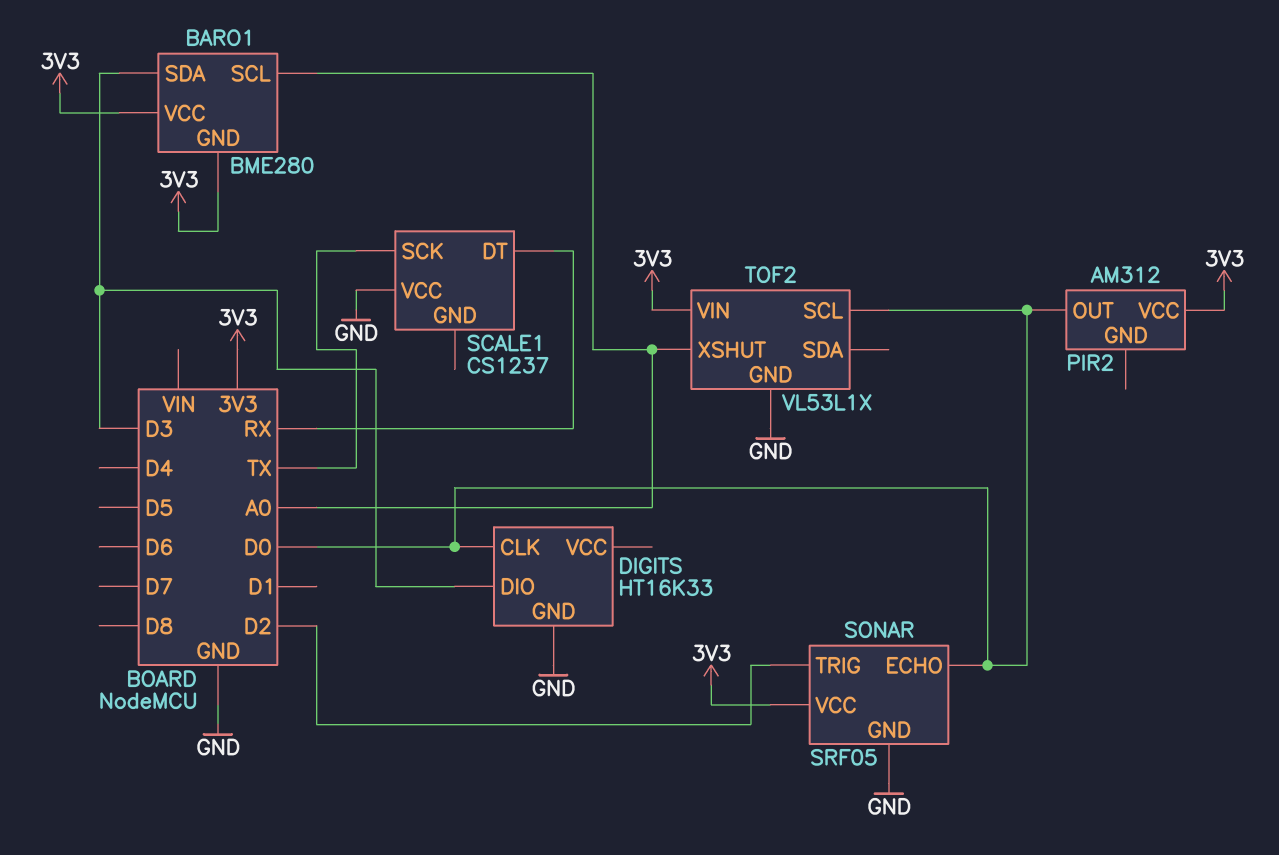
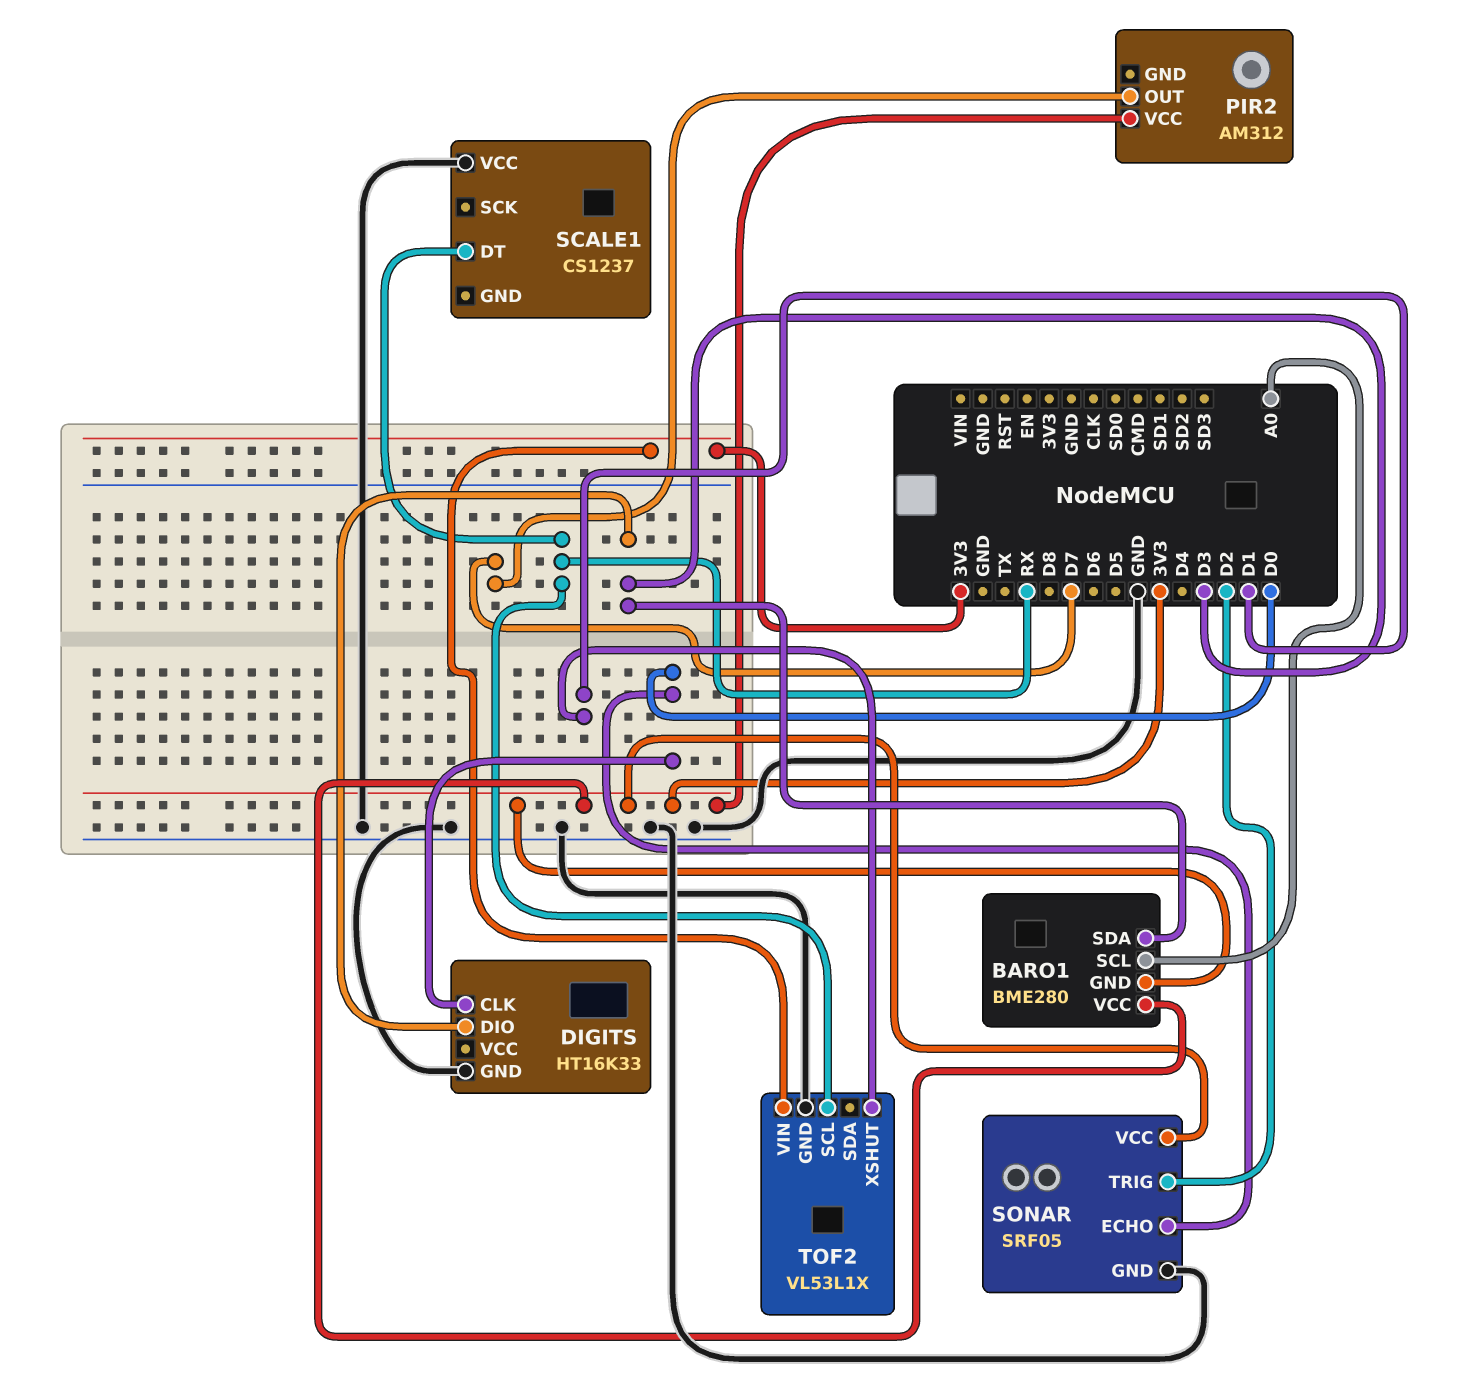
PIR2 pin OUT: D0 -> D7
SCALE1 pin SCK: TX -> none
TOF2 pin SCL: D0 -> RX
TOF2 pin XSHUT: A0 -> D1

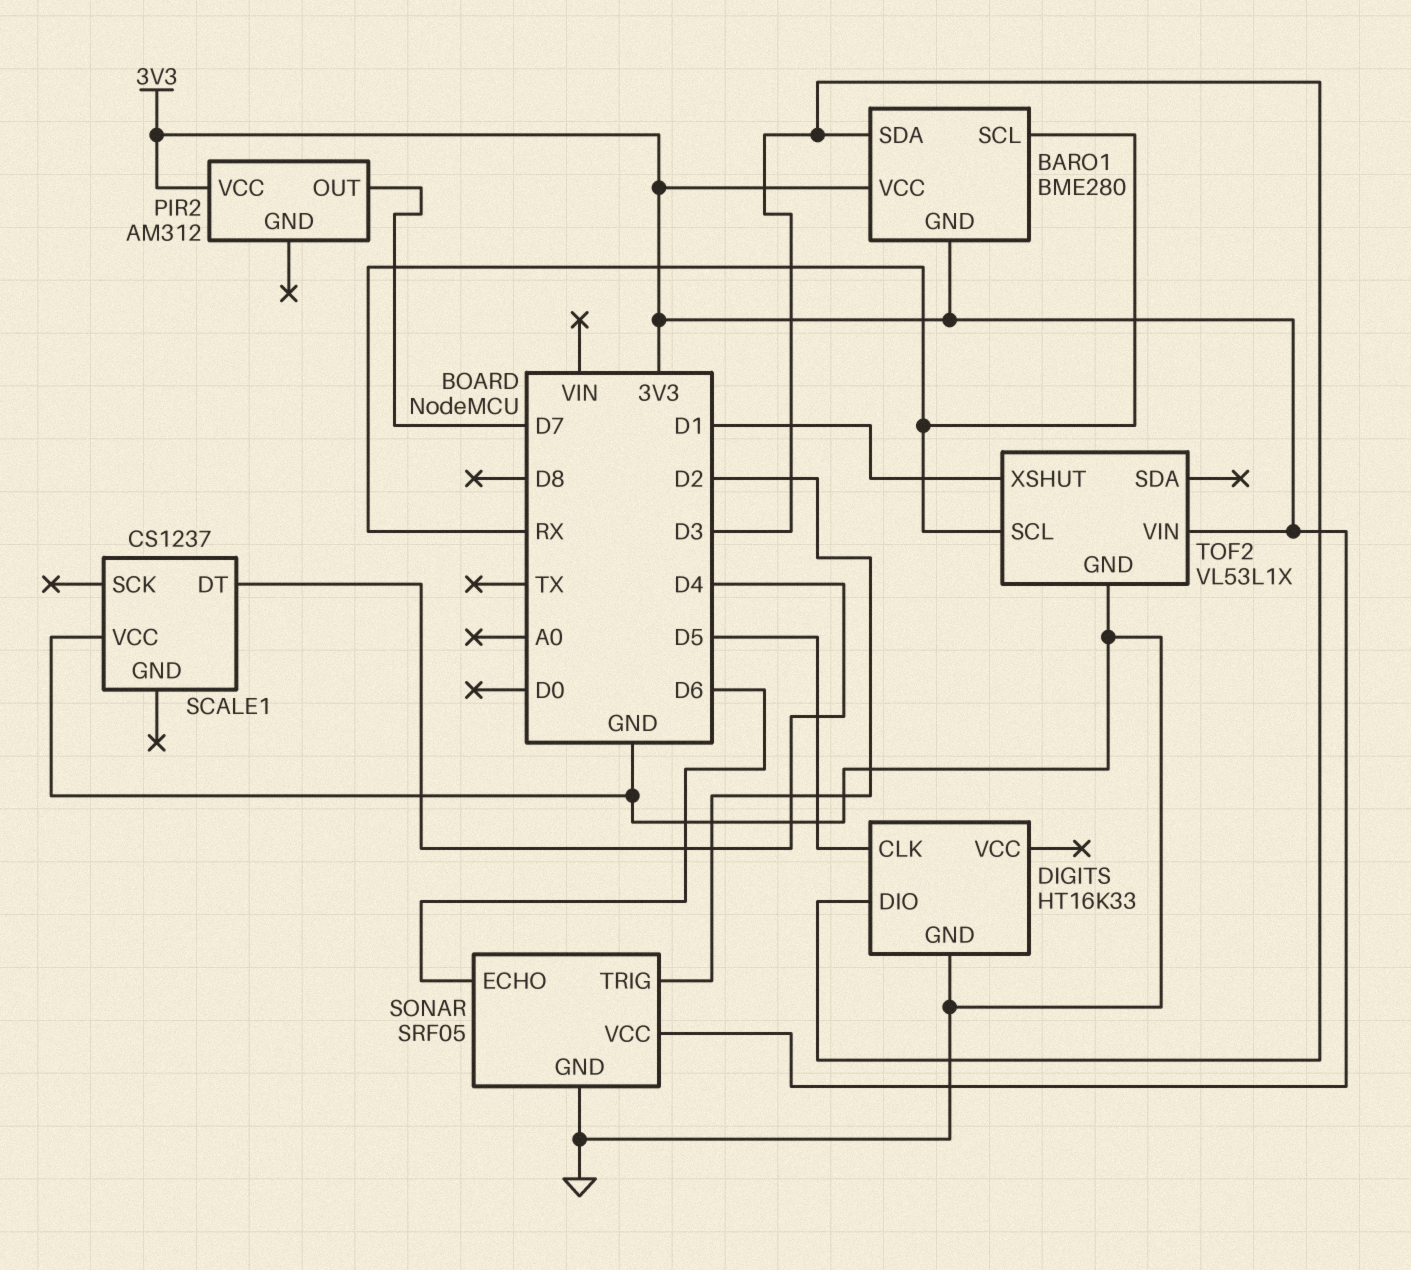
BARO1 pin SCL: A0 -> RX
DIGITS pin CLK: D0 -> D5
SCALE1 pin DT: RX -> D4
SONAR pin ECHO: D0 -> D6

